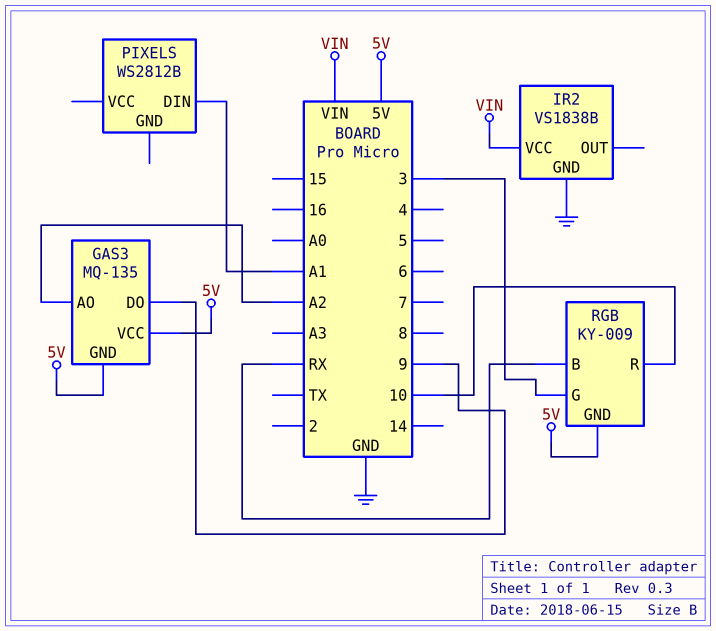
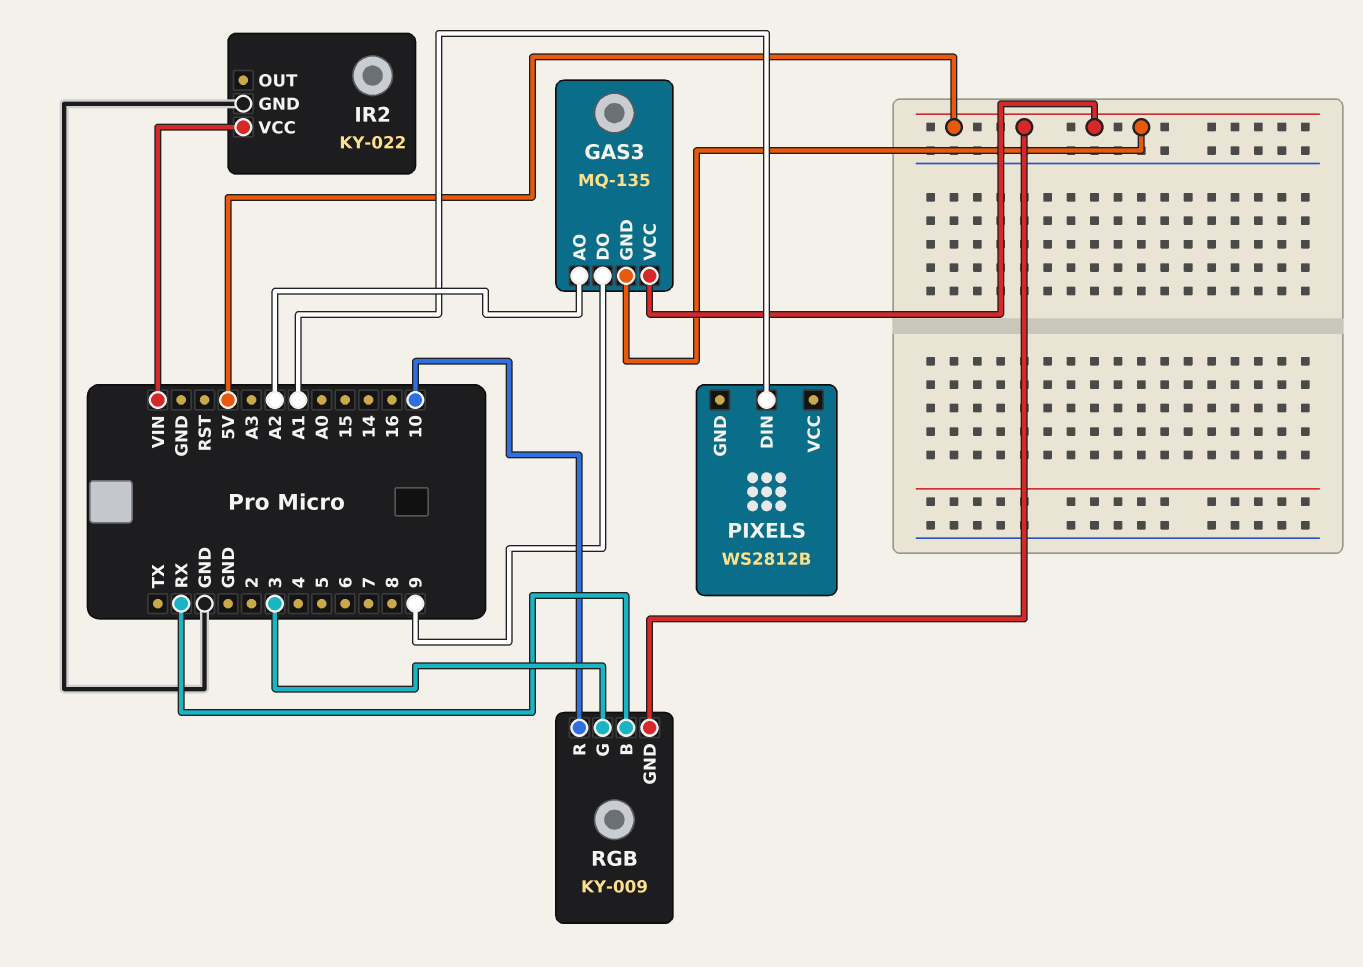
IR2: VS1838B -> KY-022

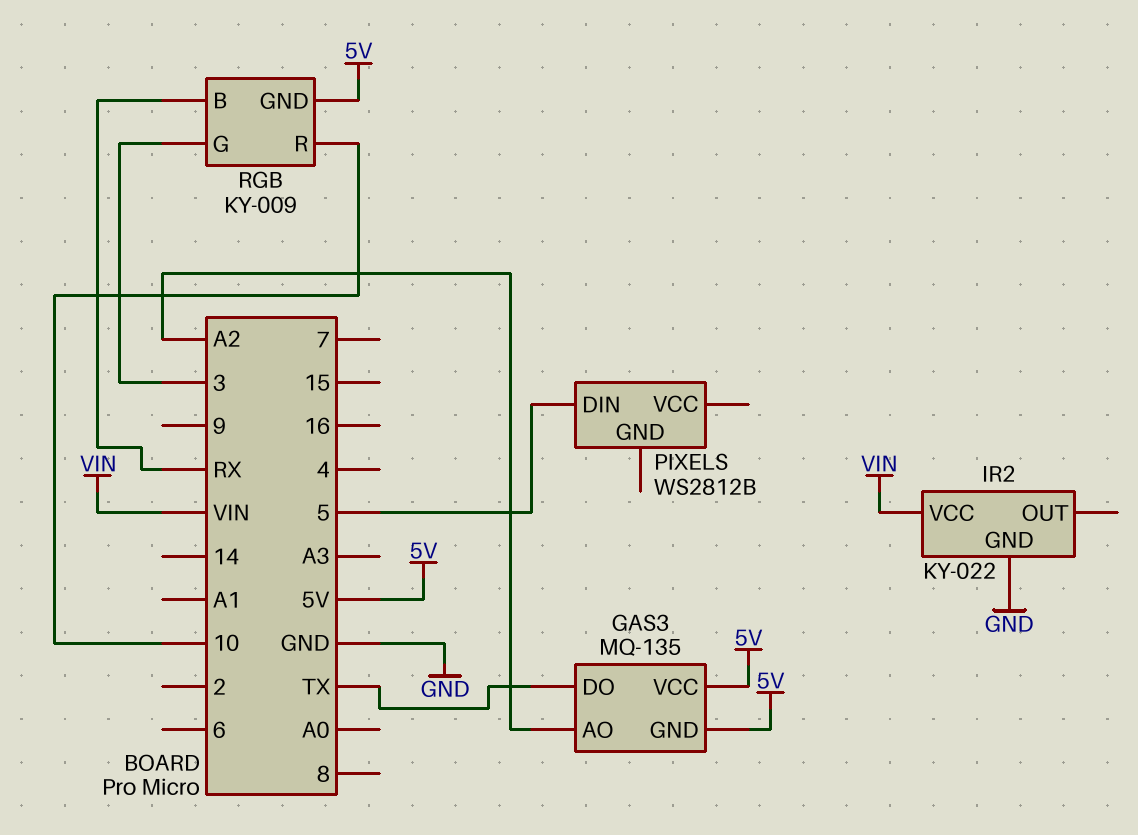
GAS3 pin DO: 9 -> TX
PIXELS pin DIN: A1 -> 5

